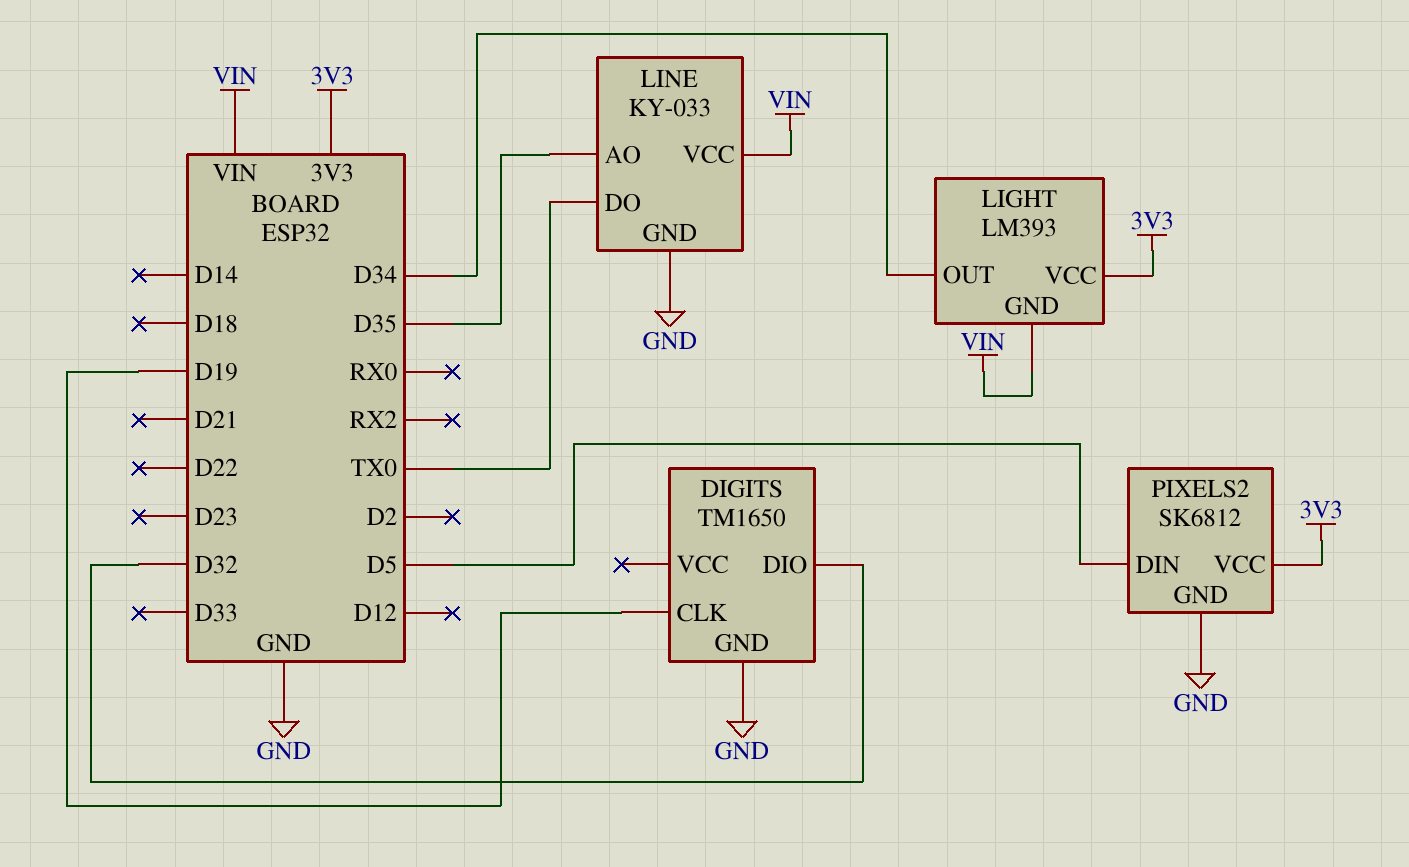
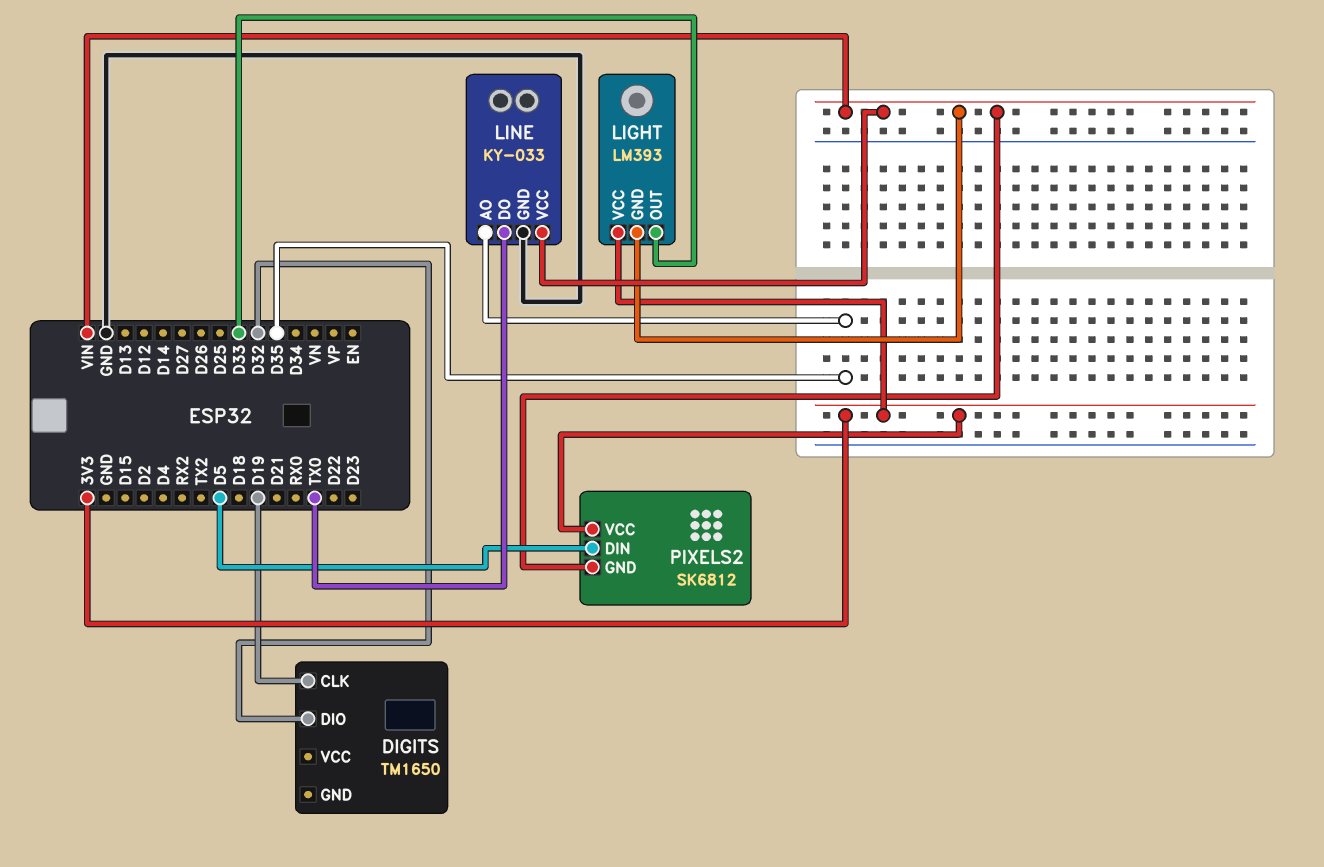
DIGITS pin GND: GND -> none
LIGHT pin OUT: D34 -> D33
PIXELS2 pin GND: GND -> VIN

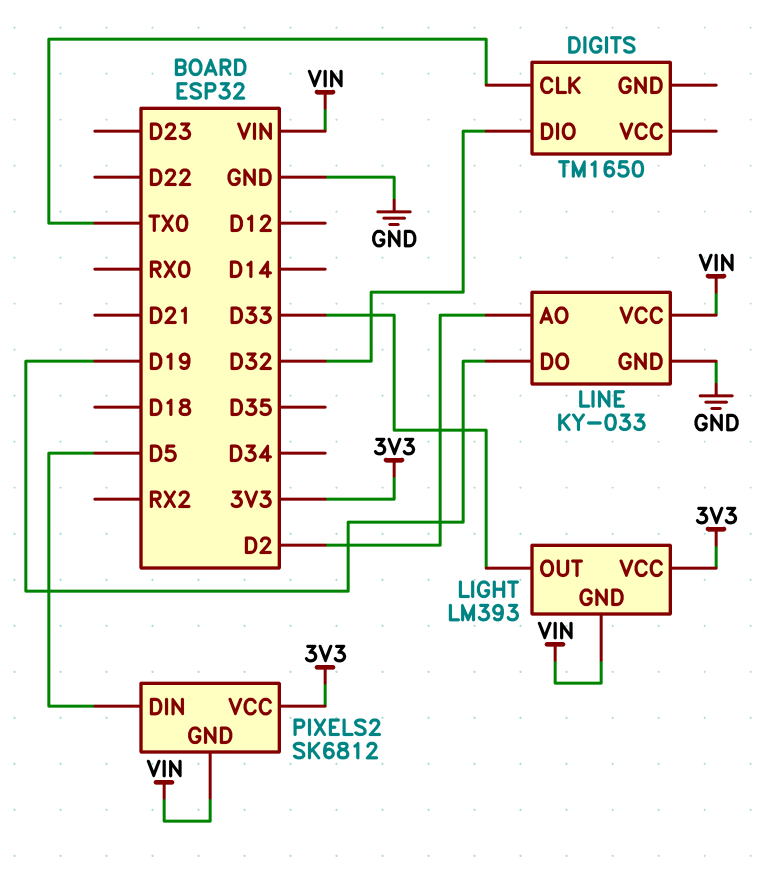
DIGITS pin CLK: D19 -> TX0
LINE pin AO: D35 -> D2
LINE pin DO: TX0 -> D19

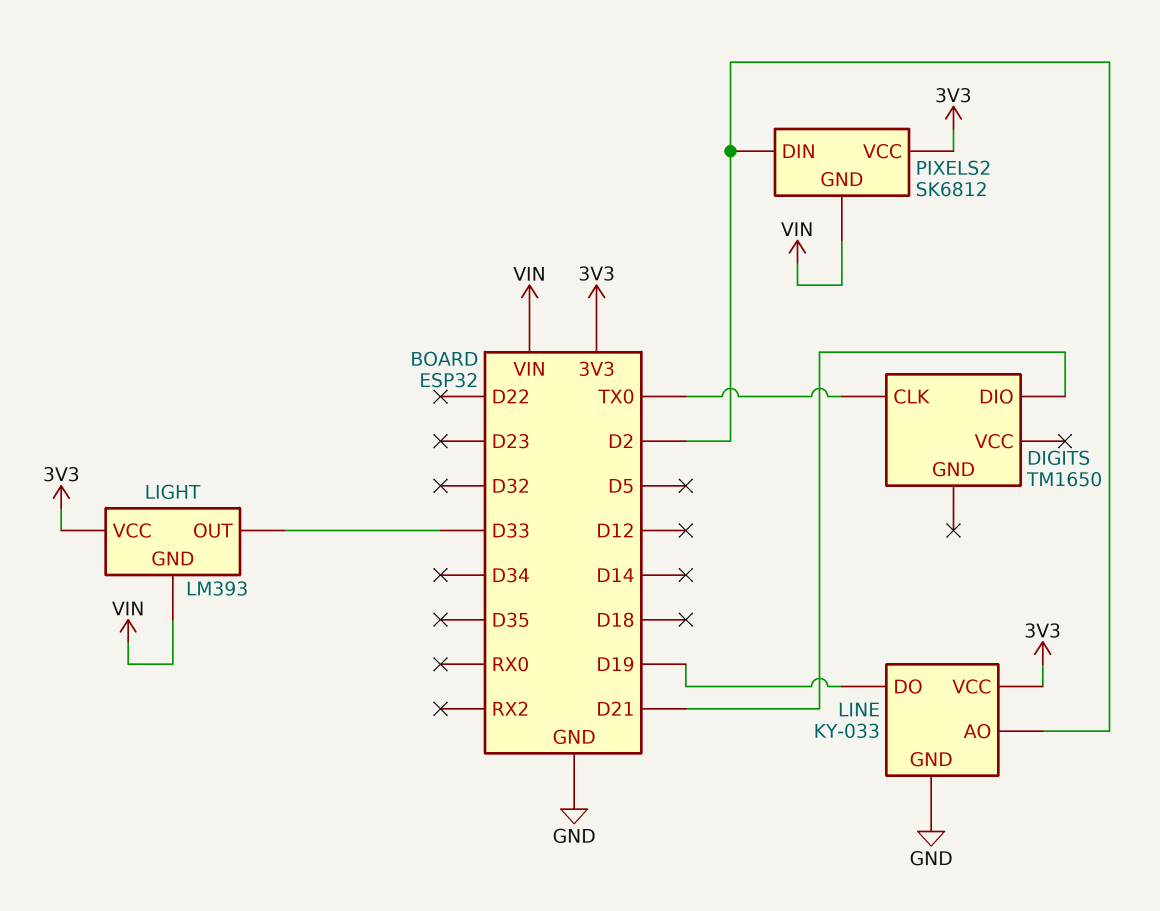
DIGITS pin DIO: D32 -> D21
LINE pin VCC: VIN -> 3V3
PIXELS2 pin DIN: D5 -> D2

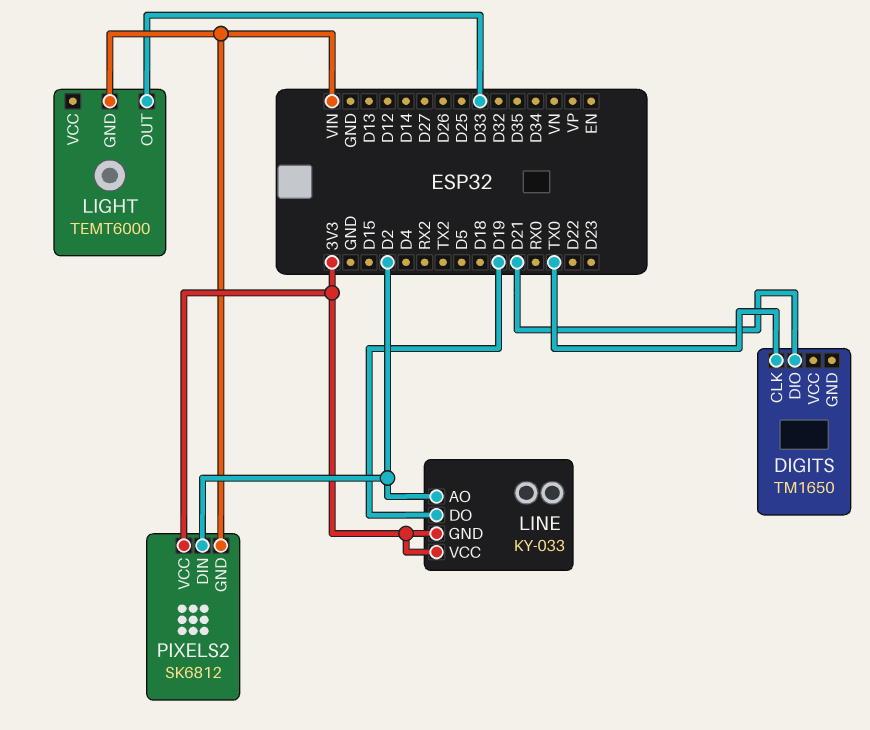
LIGHT: LM393 -> TEMT6000
LIGHT pin VCC: 3V3 -> none
LINE pin GND: GND -> 3V3

